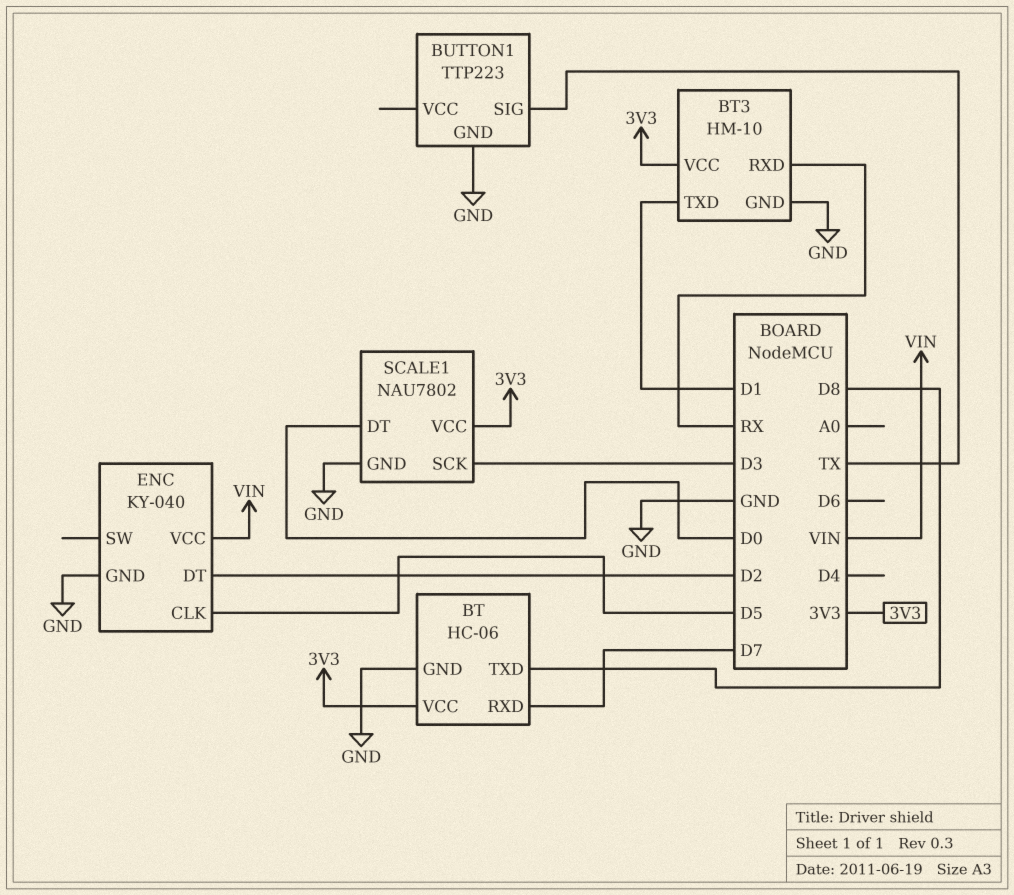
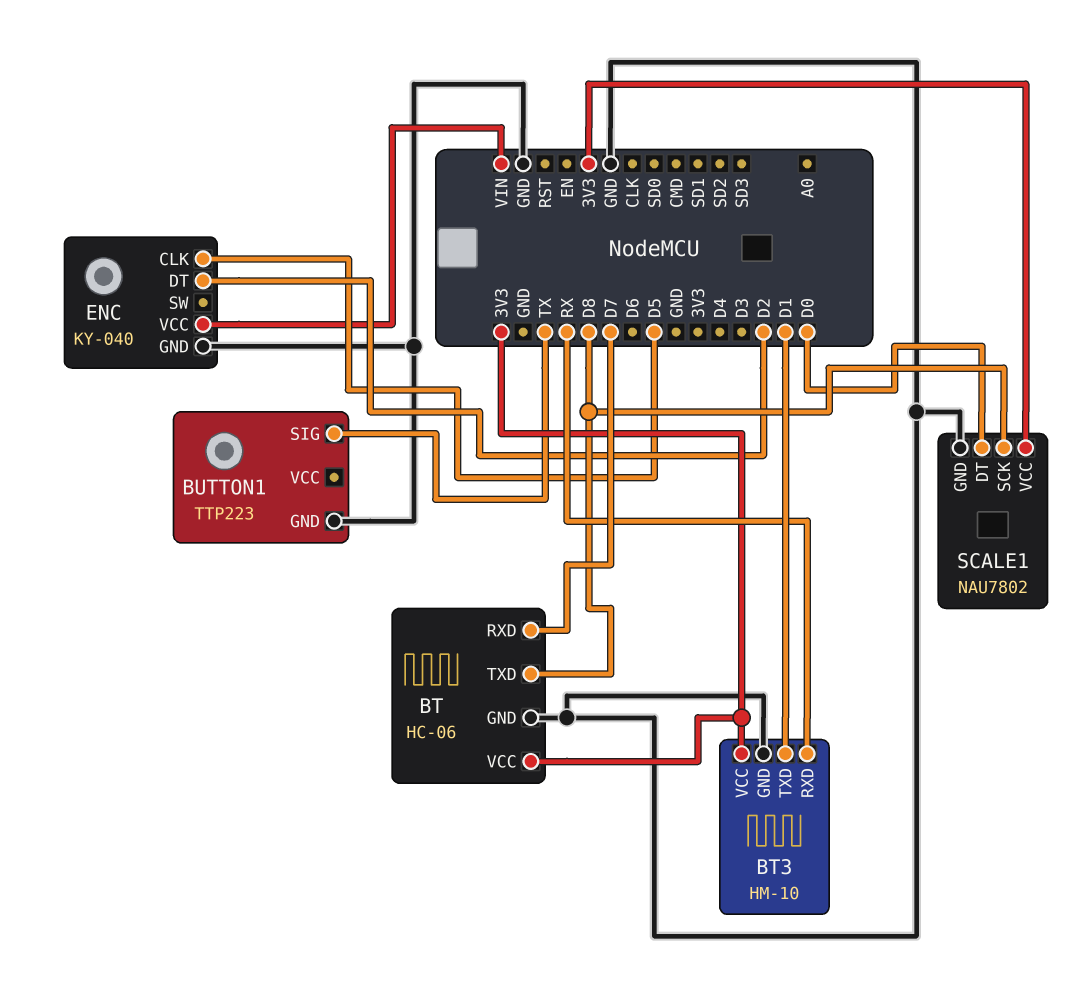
SCALE1 pin SCK: D3 -> D8

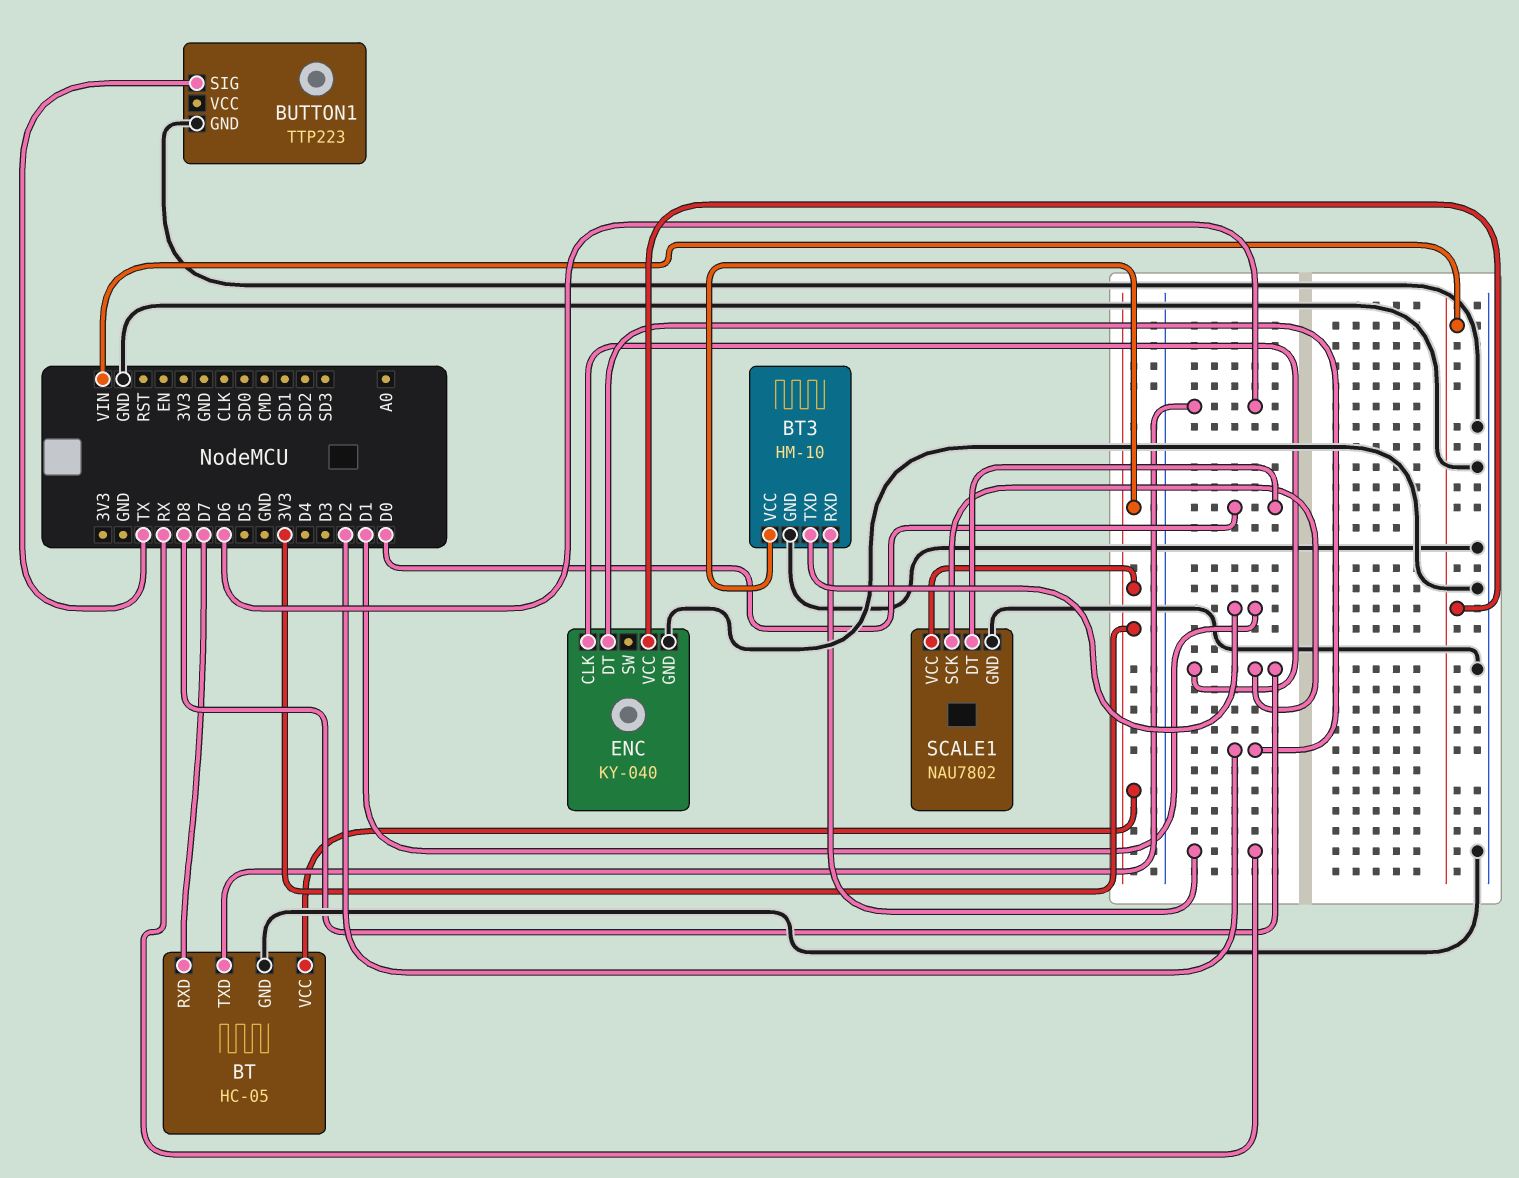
BT: HC-06 -> HC-05
BT pin TXD: D8 -> D6
ENC pin CLK: D5 -> D8

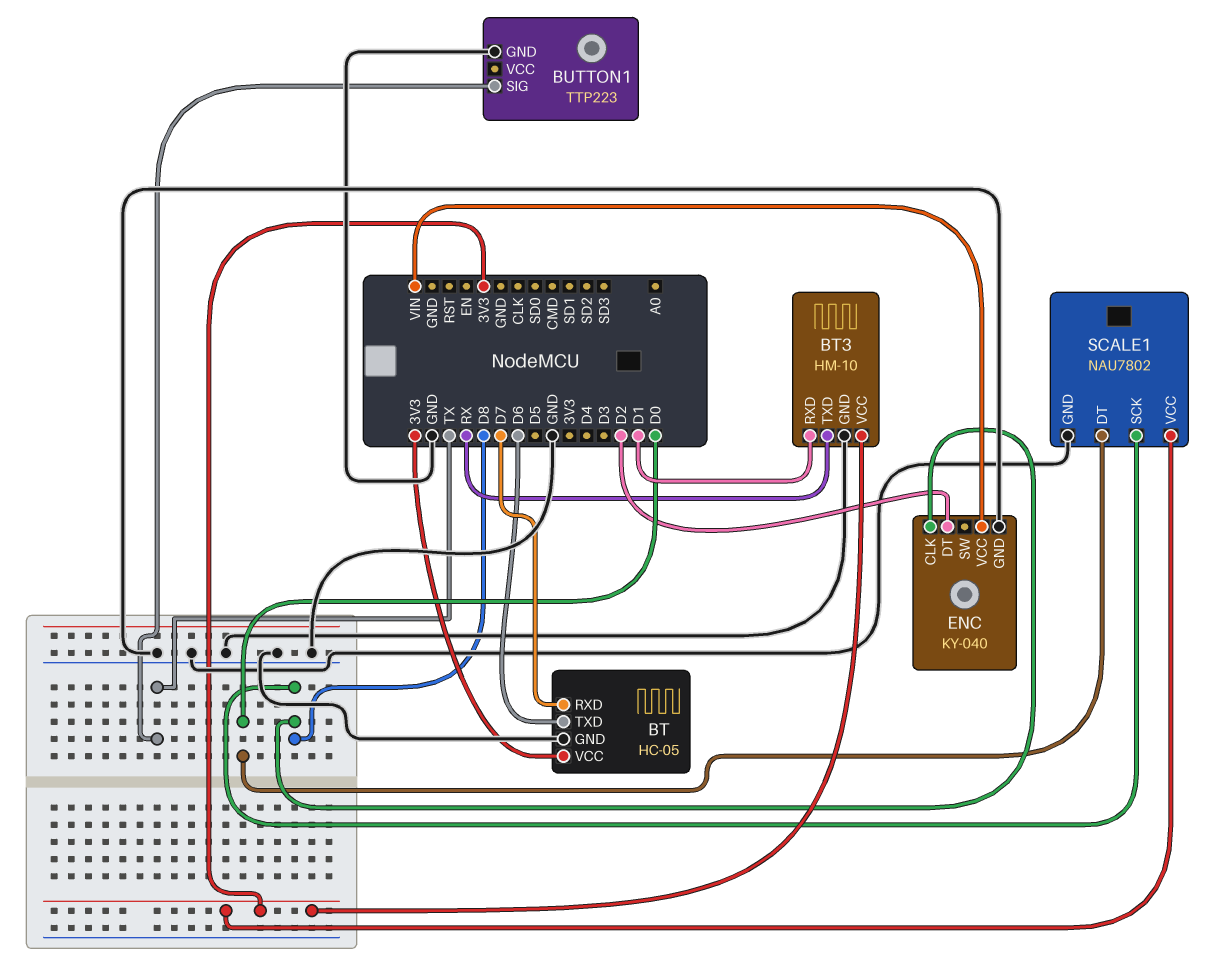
BT3 pin RXD: RX -> D1
BT3 pin TXD: D1 -> RX

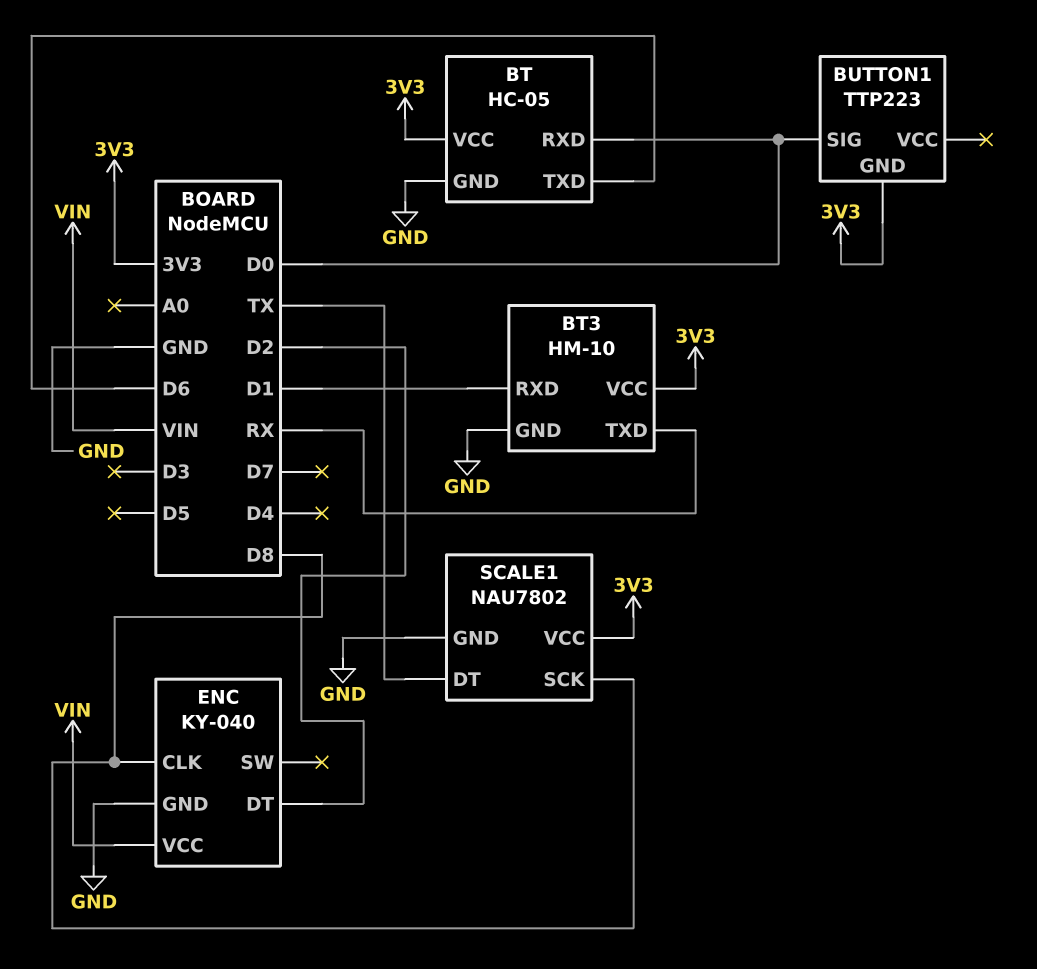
BT pin RXD: D7 -> D0
BUTTON1 pin GND: GND -> 3V3
BUTTON1 pin SIG: TX -> D0
SCALE1 pin DT: D0 -> TX

